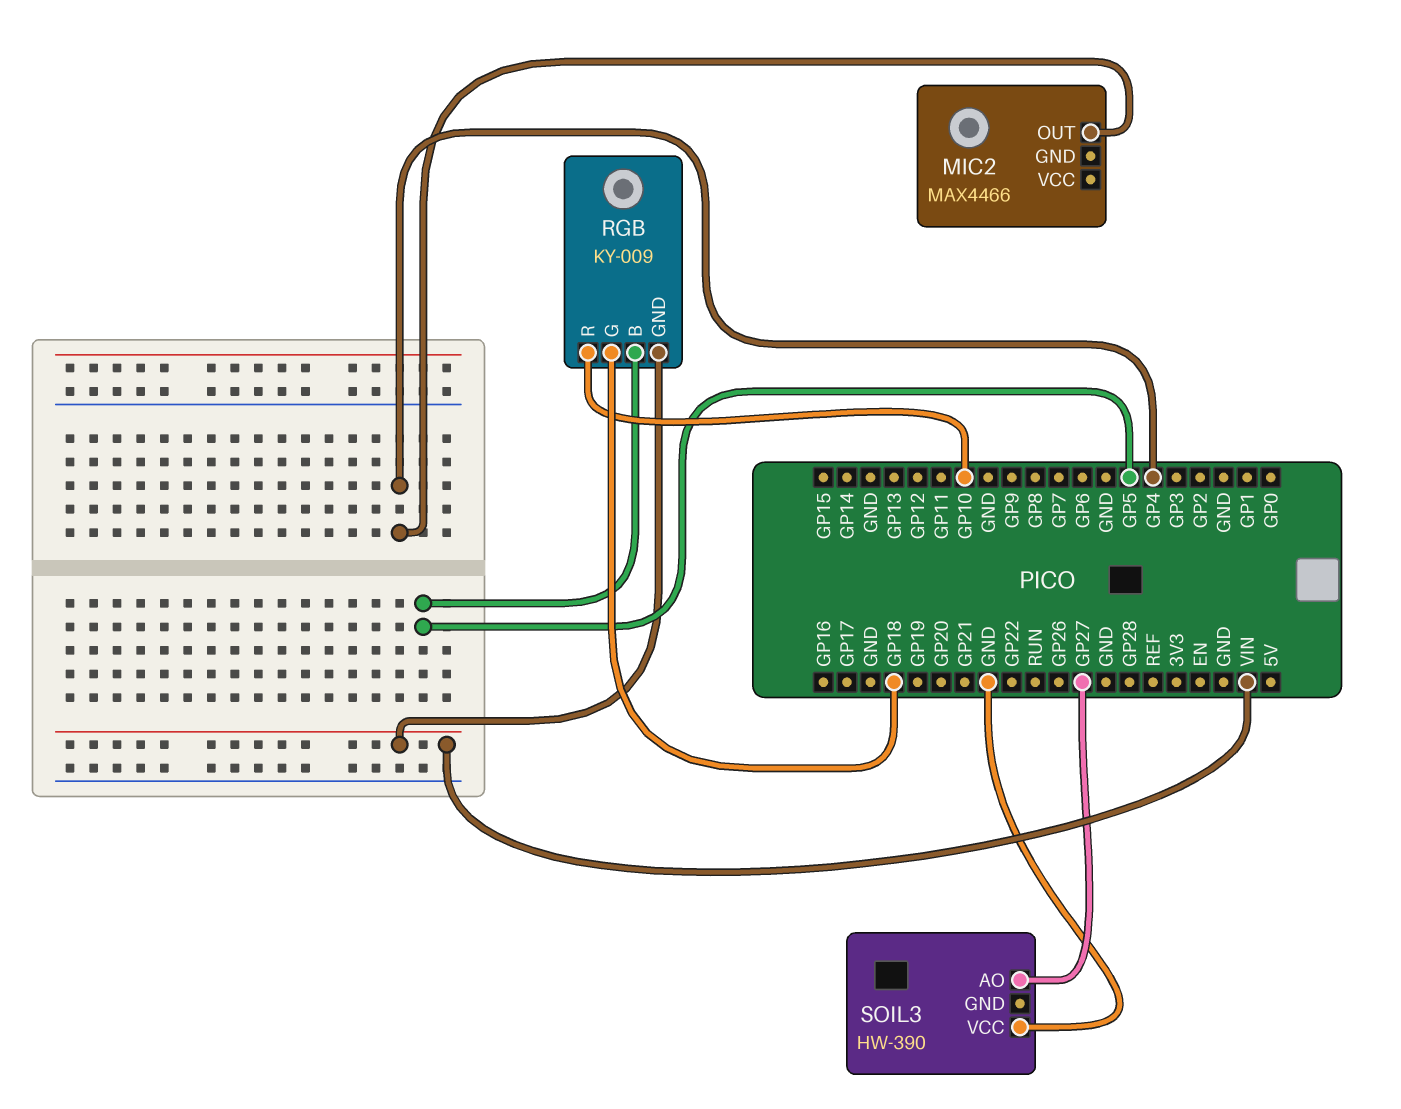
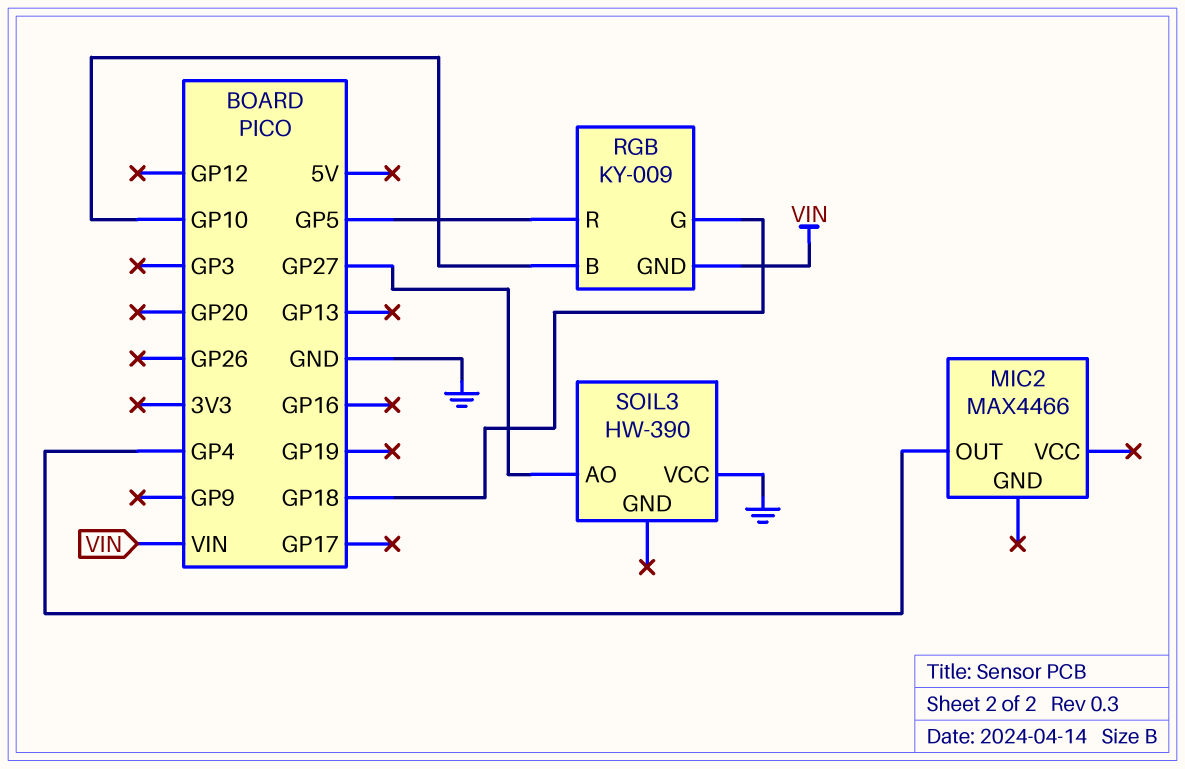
RGB pin B: GP5 -> GP10
RGB pin R: GP10 -> GP5

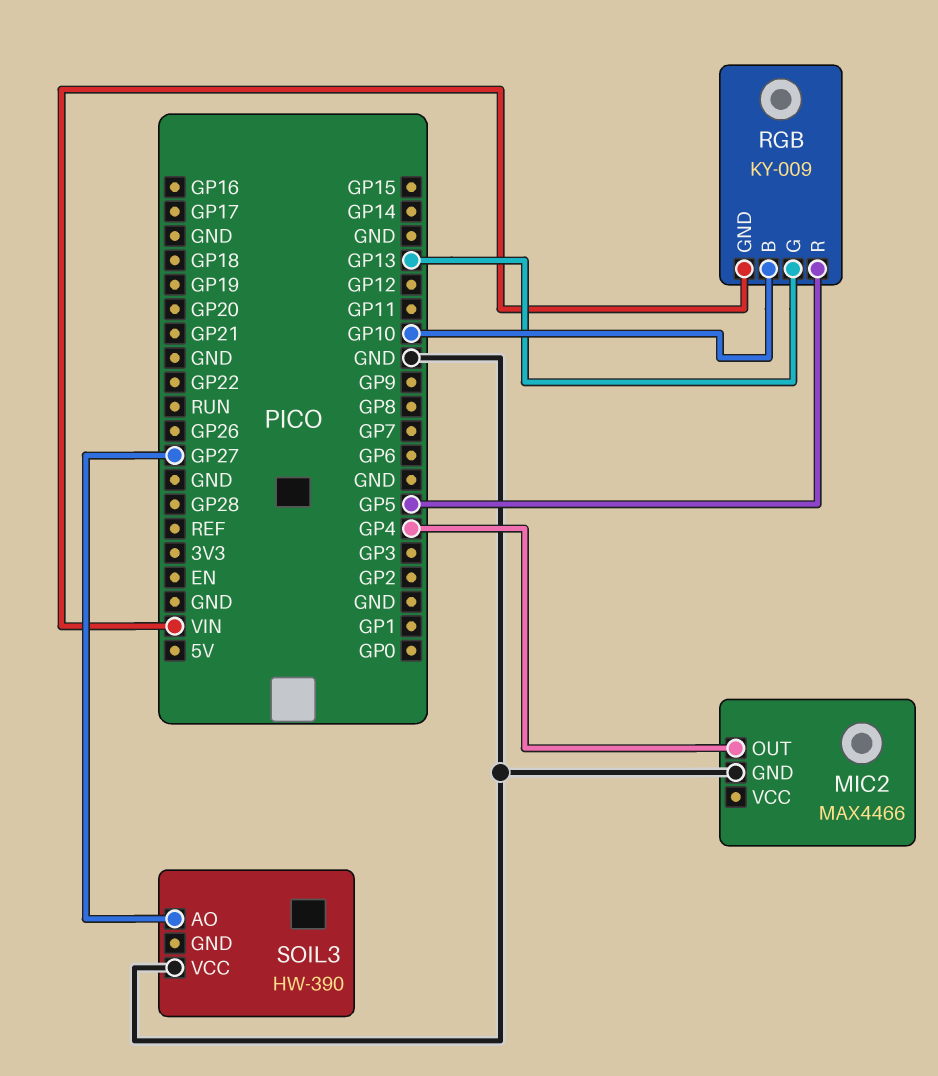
MIC2 pin GND: none -> GND
RGB pin G: GP18 -> GP13

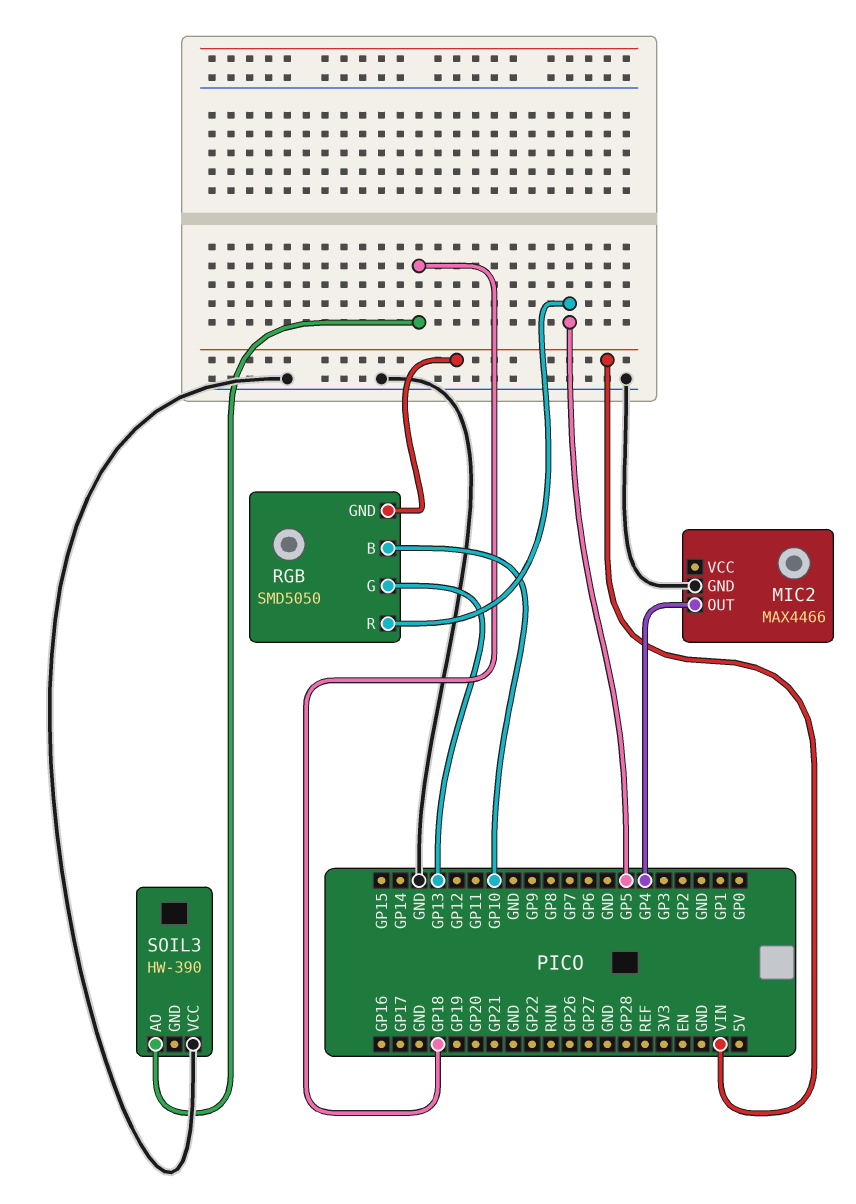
RGB: KY-009 -> SMD5050
SOIL3 pin AO: GP27 -> GP18

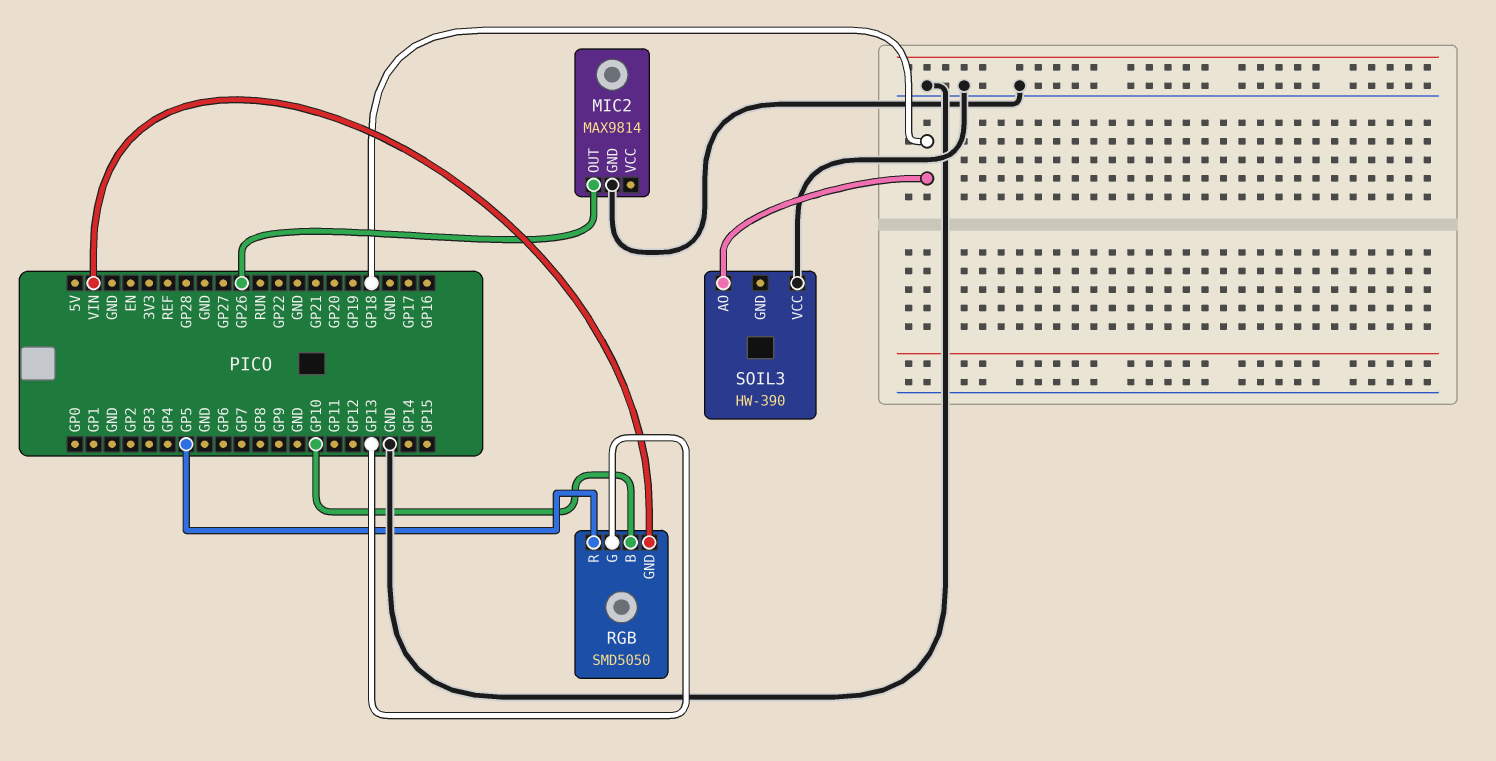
MIC2: MAX4466 -> MAX9814
MIC2 pin OUT: GP4 -> GP26

